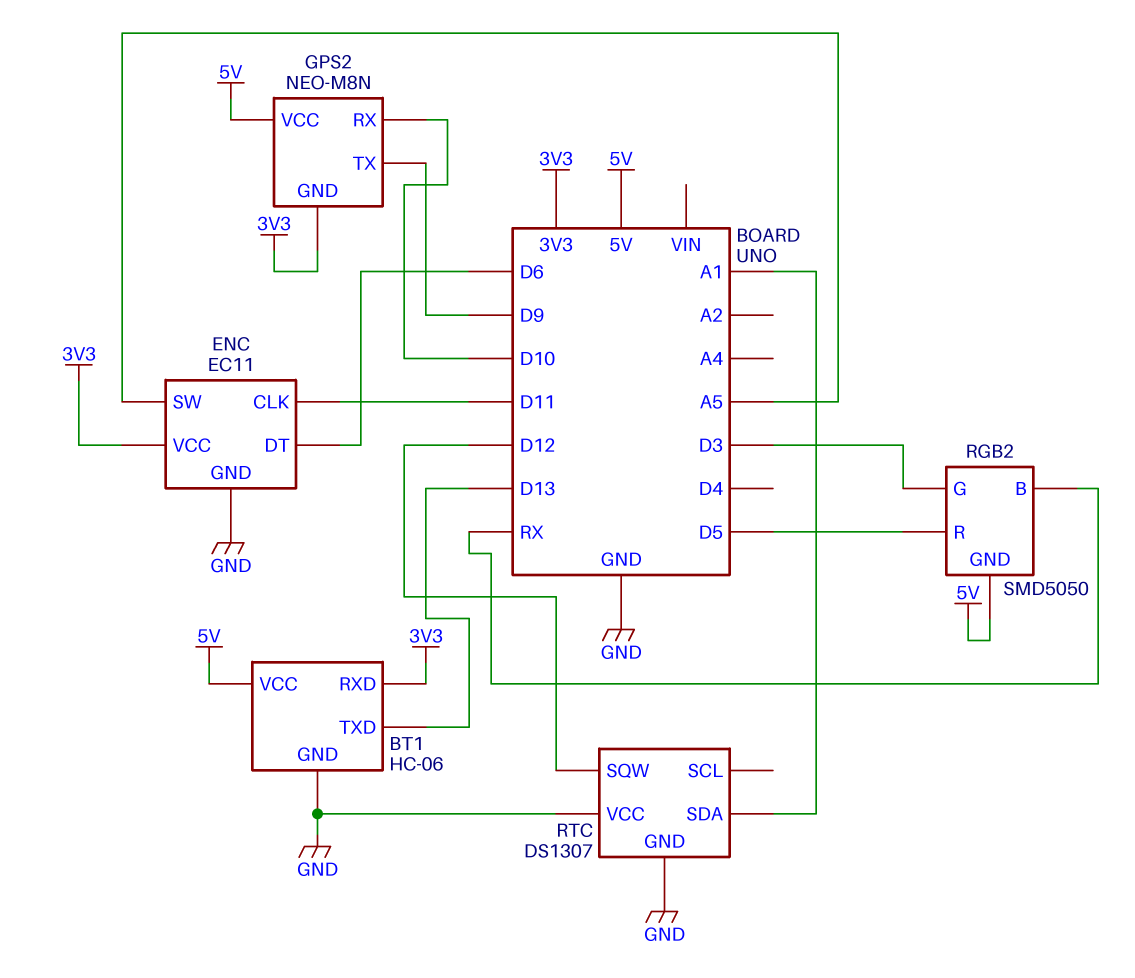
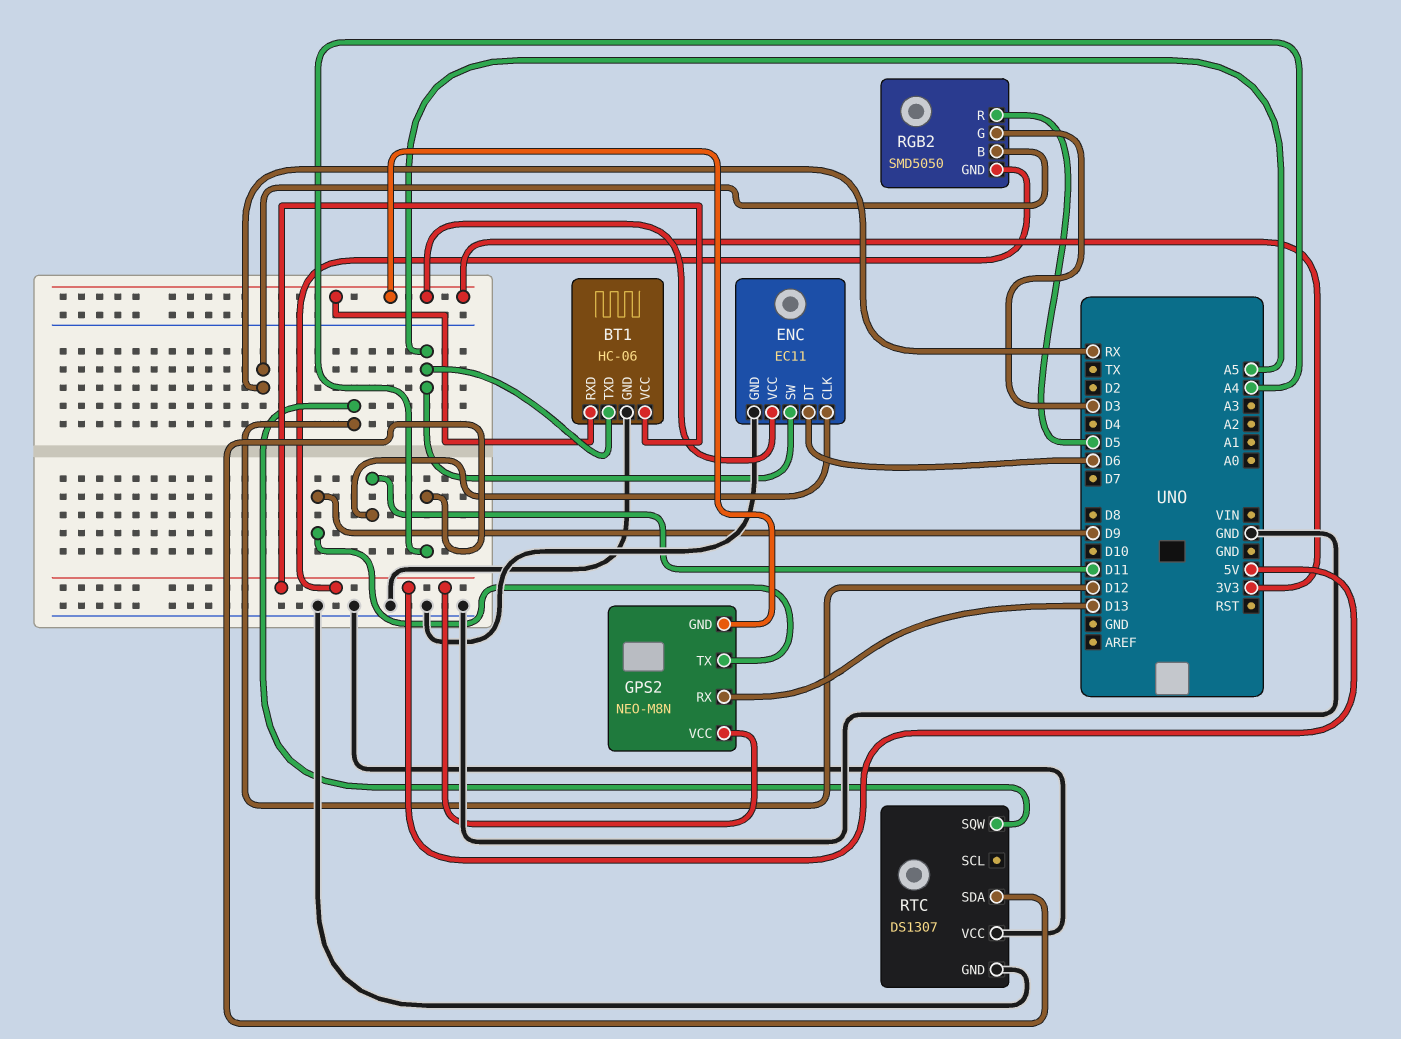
BT1 pin TXD: D13 -> A5
GPS2 pin RX: D10 -> D13
RTC pin SDA: A1 -> A4

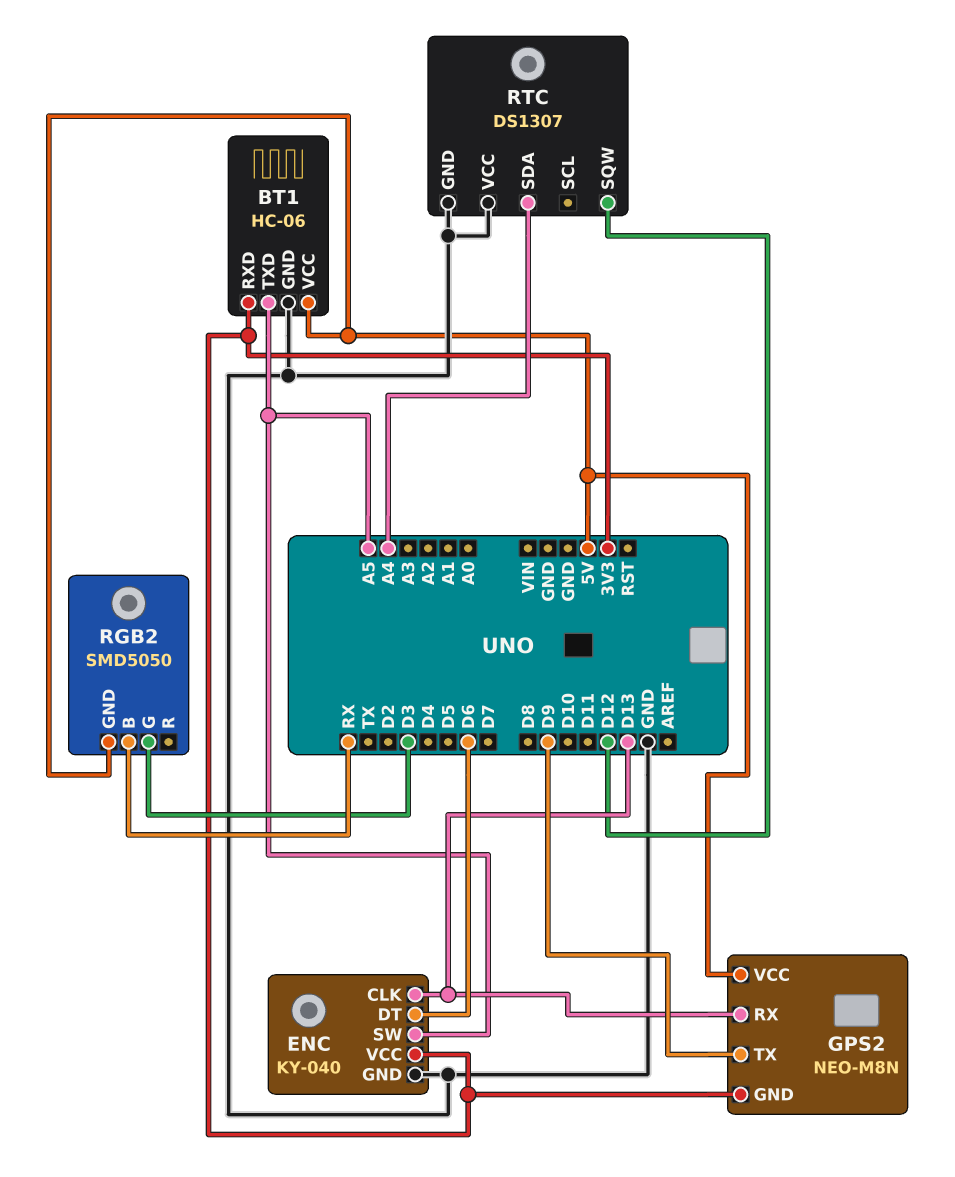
ENC: EC11 -> KY-040
ENC pin CLK: D11 -> D13
RGB2 pin R: D5 -> none

